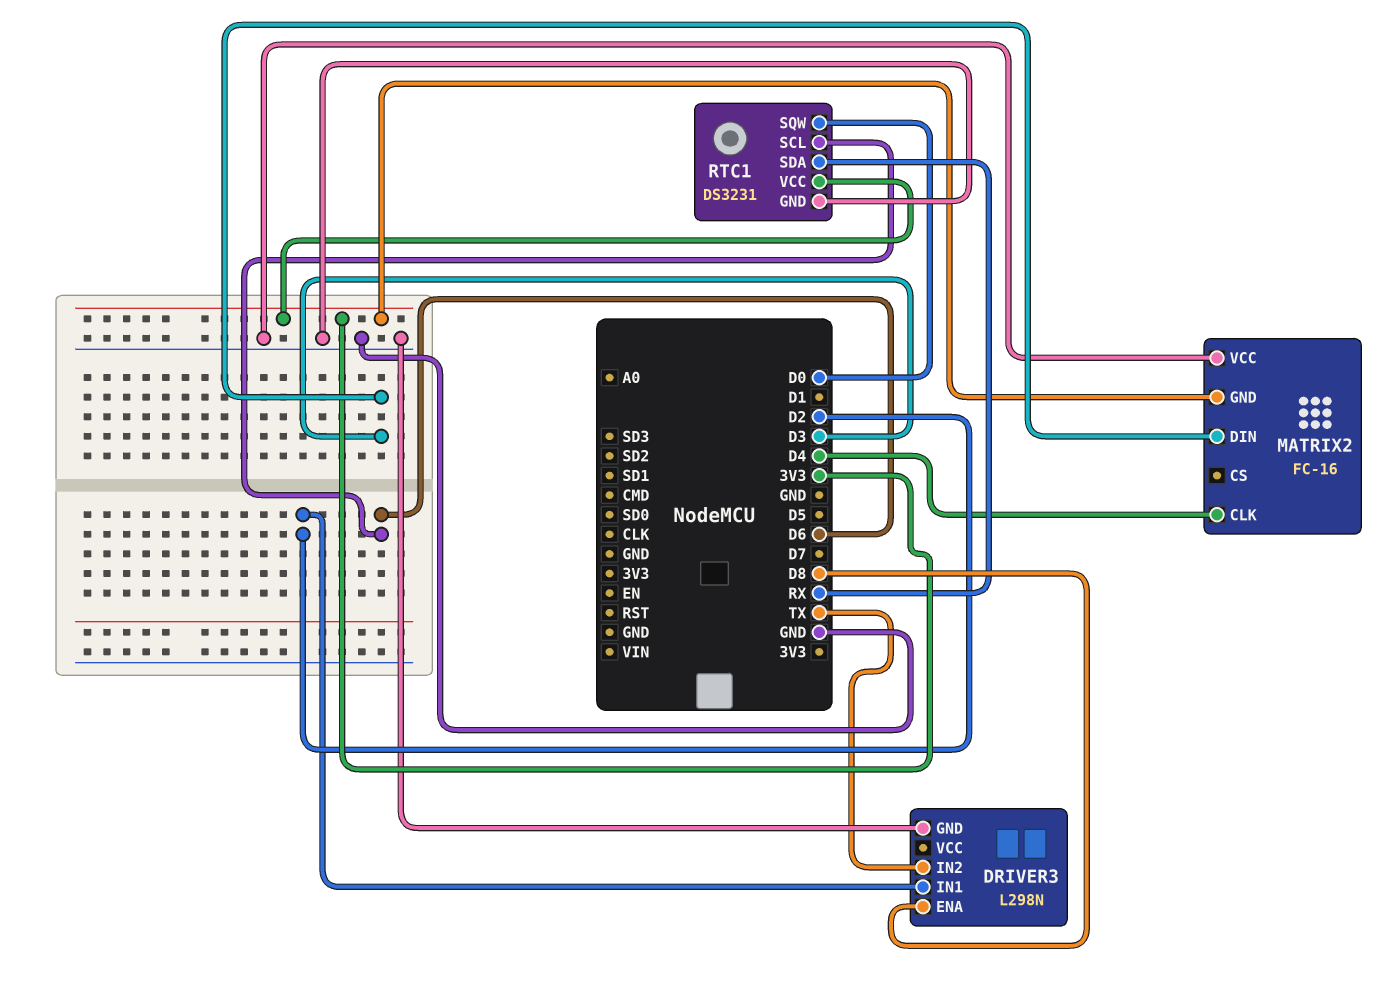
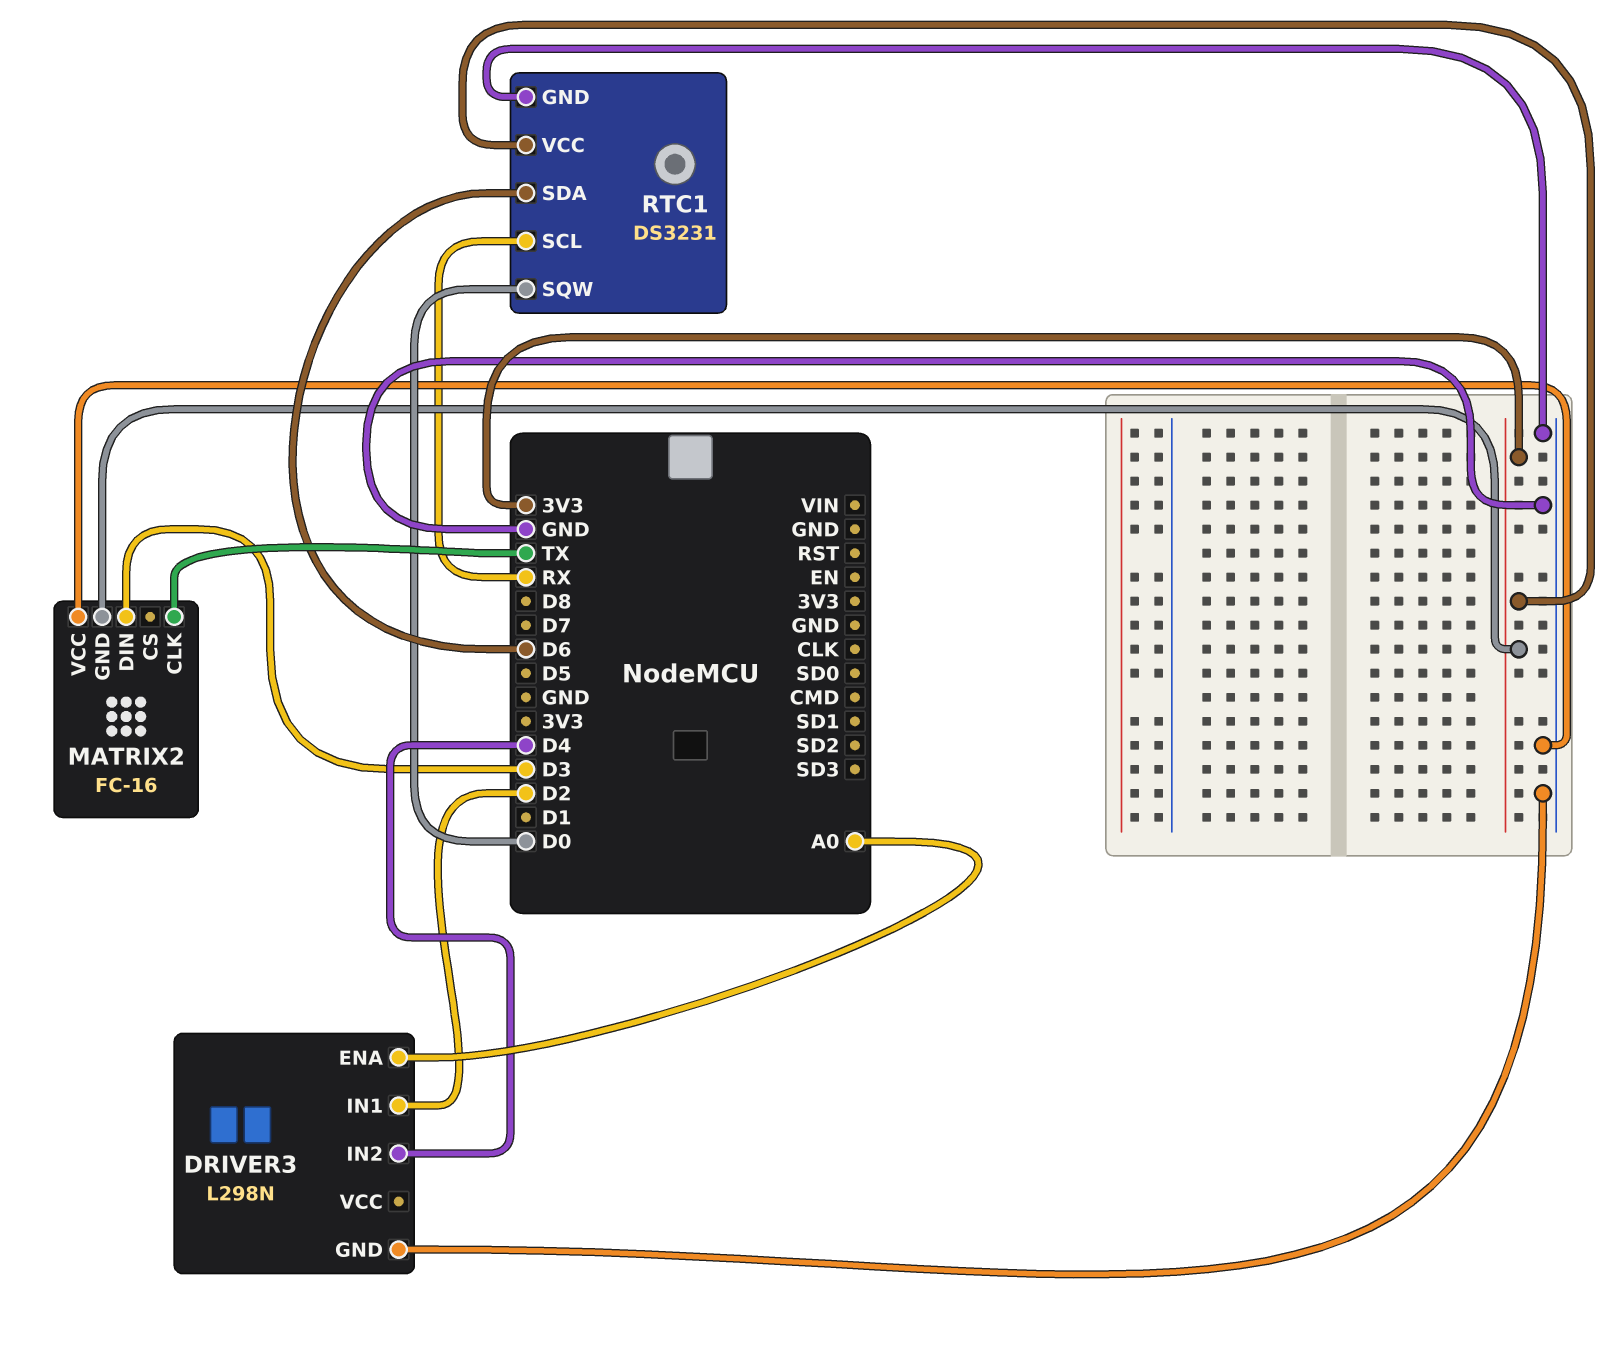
DRIVER3 pin ENA: D8 -> A0
DRIVER3 pin IN2: TX -> D4
MATRIX2 pin CLK: D4 -> TX
RTC1 pin SCL: D6 -> RX
RTC1 pin SDA: RX -> D6

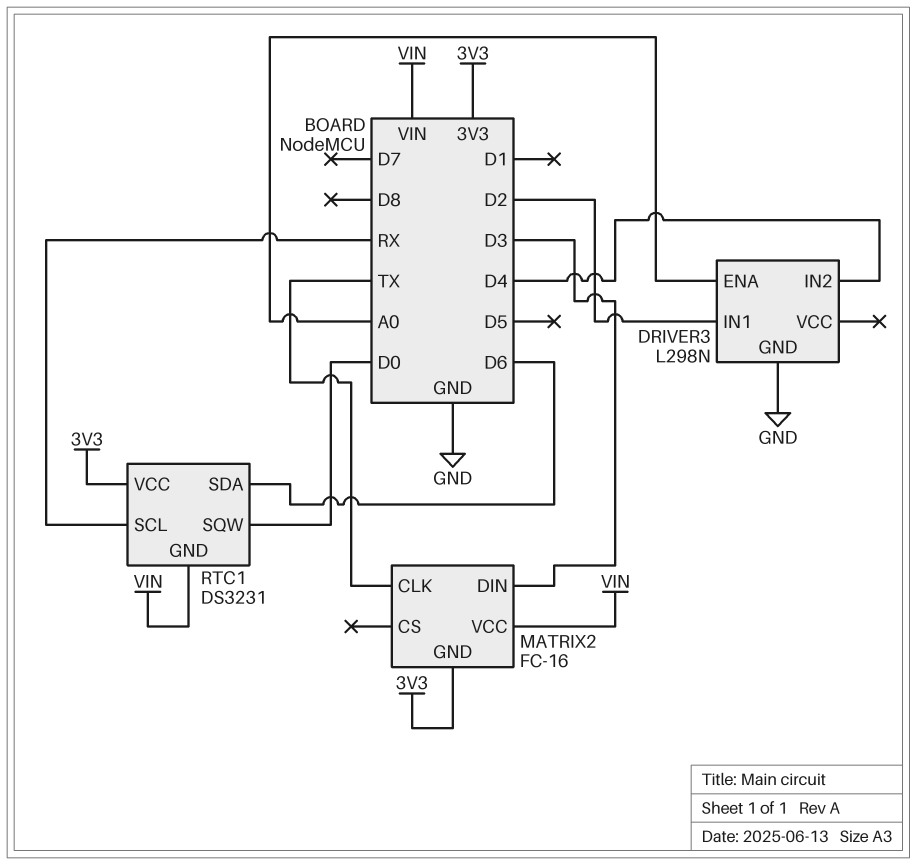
MATRIX2 pin VCC: GND -> VIN
RTC1 pin GND: GND -> VIN

